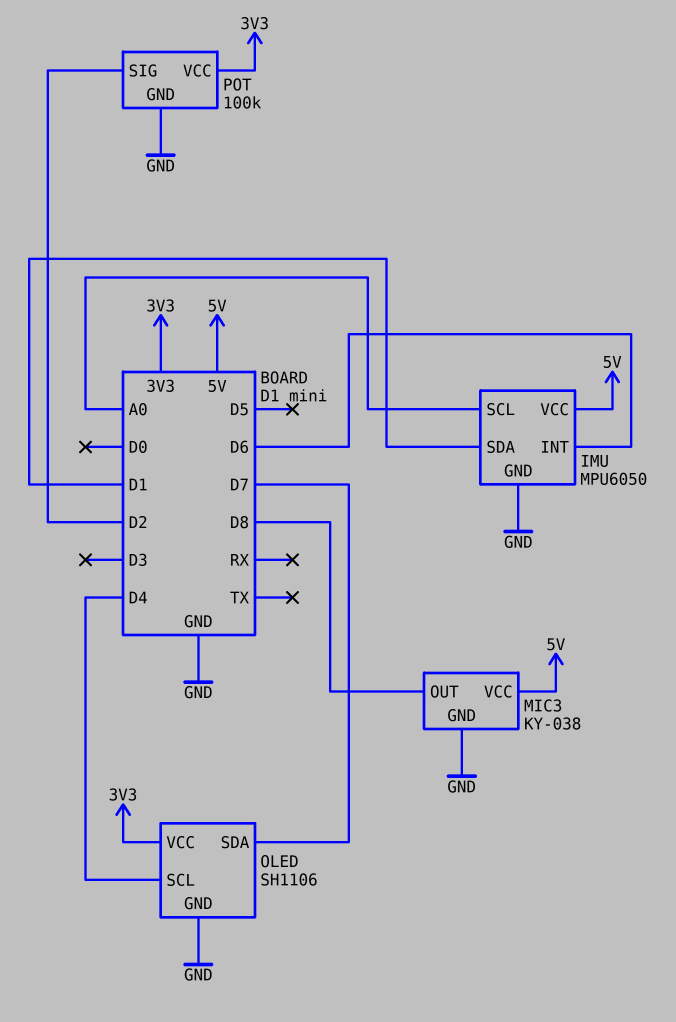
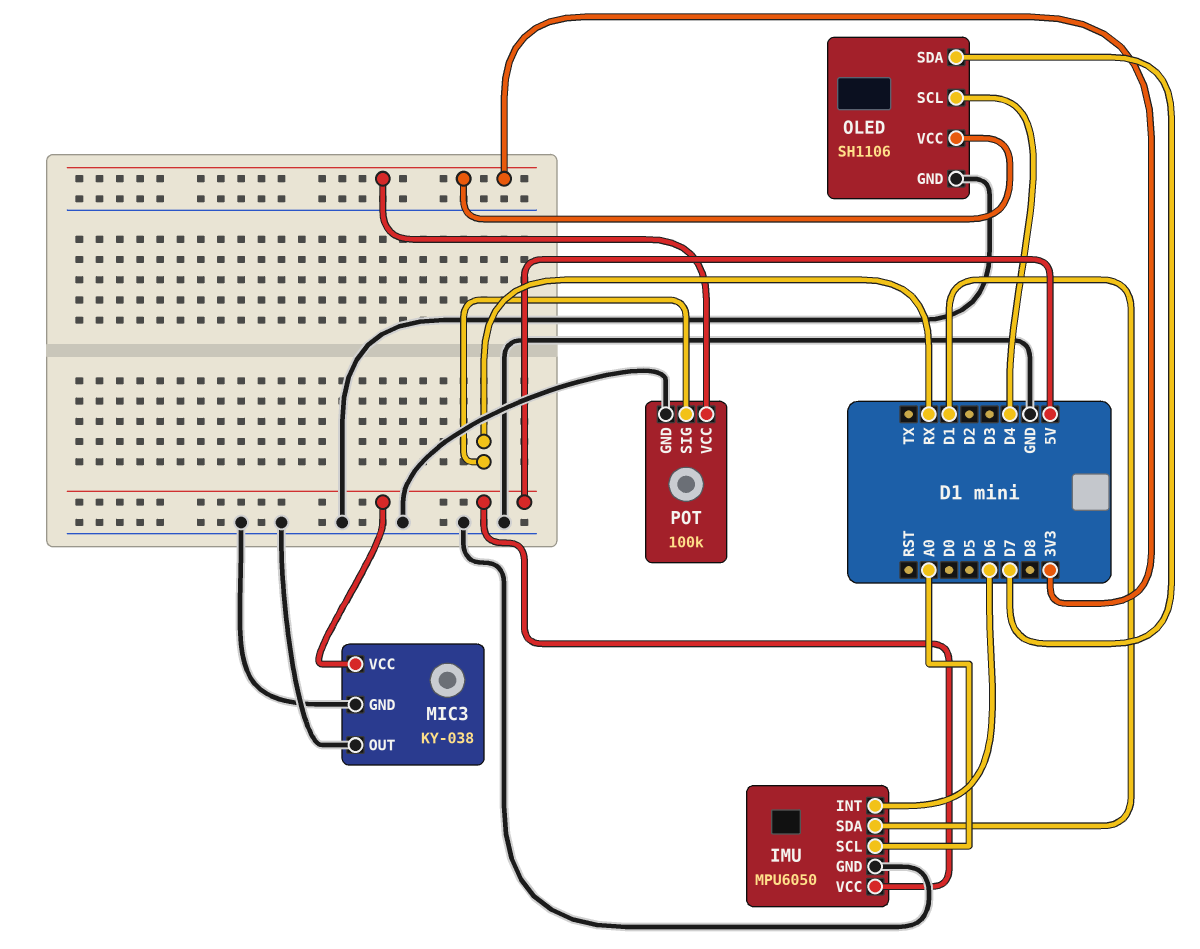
MIC3 pin OUT: D8 -> GND
POT pin SIG: D2 -> RX

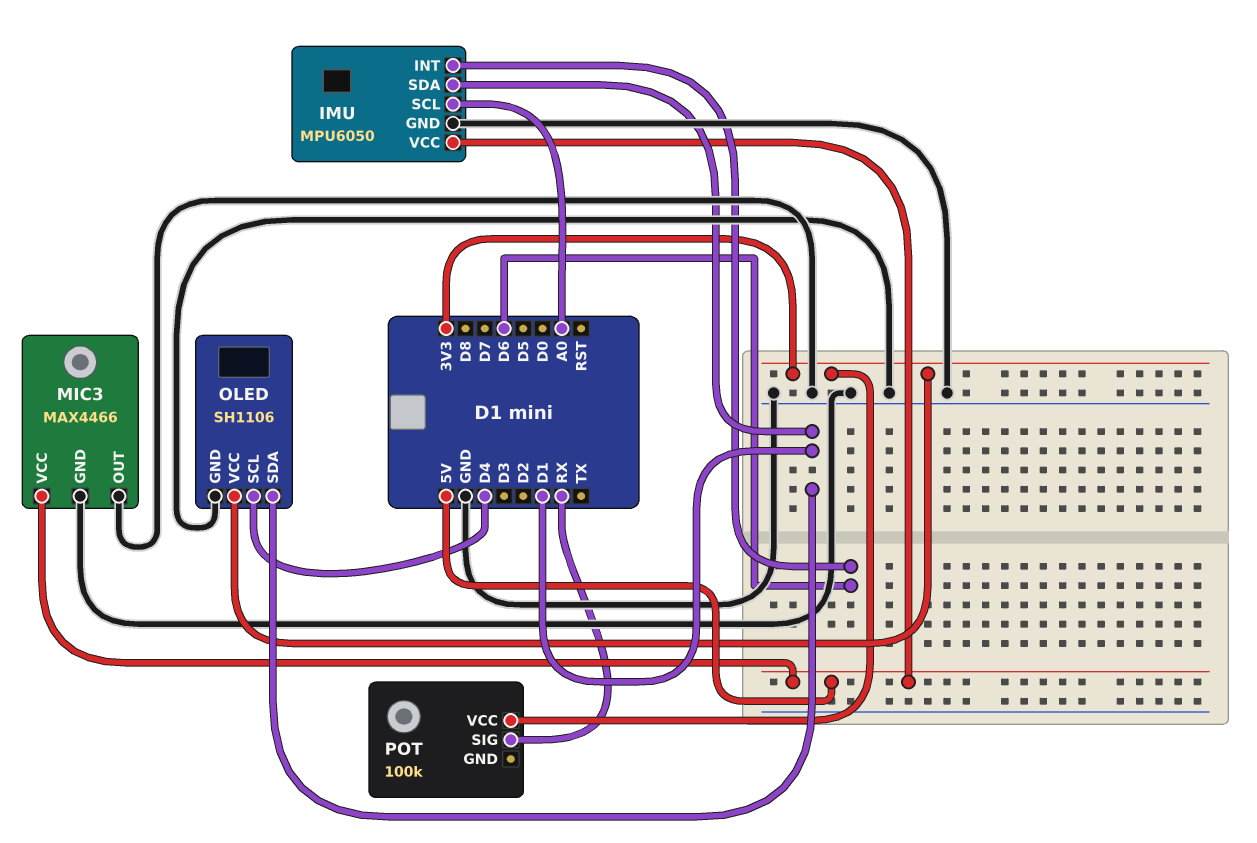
MIC3: KY-038 -> MAX4466
OLED pin SDA: D7 -> D1
POT pin GND: GND -> none

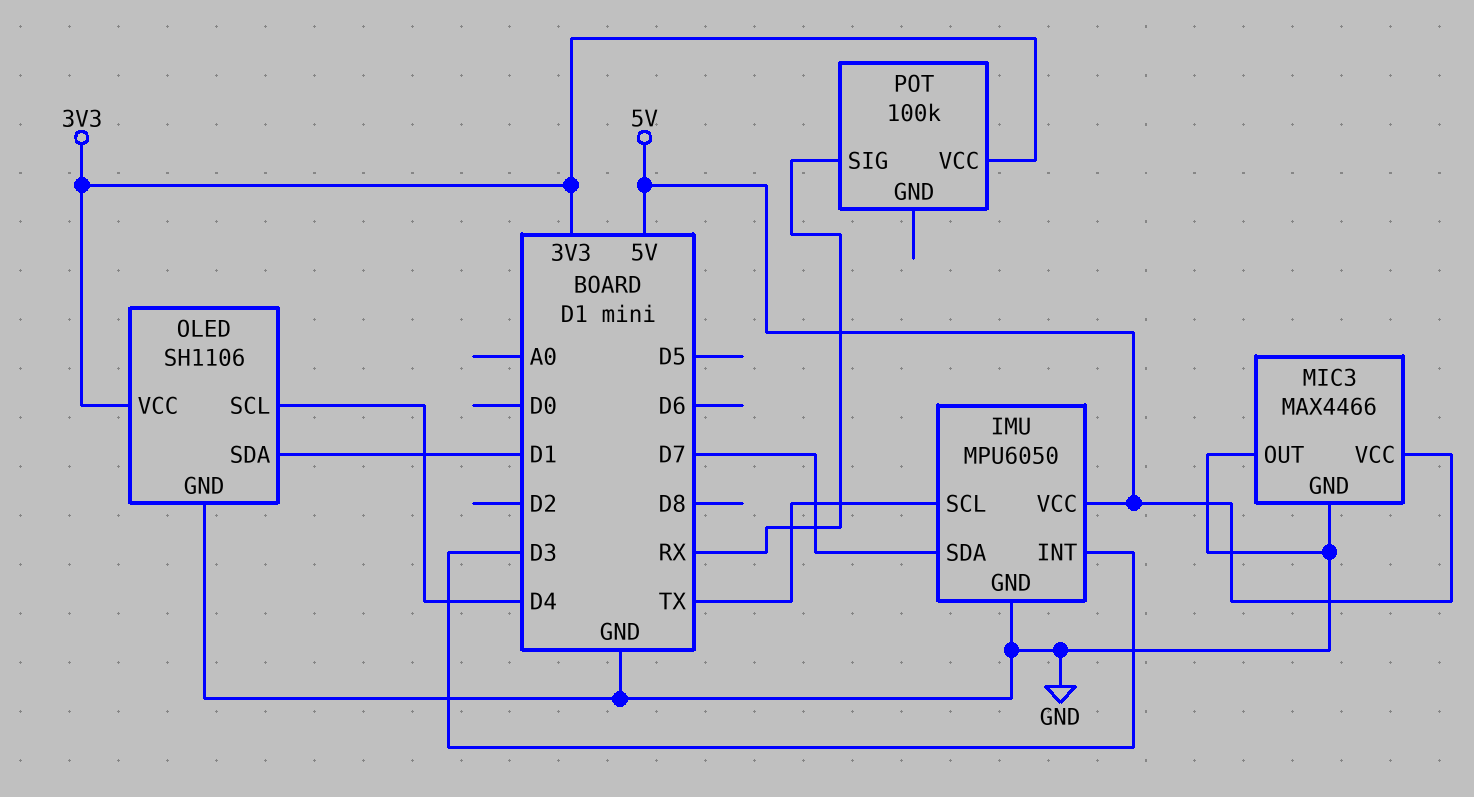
IMU pin INT: D6 -> D3
IMU pin SCL: A0 -> TX
IMU pin SDA: D1 -> D7

